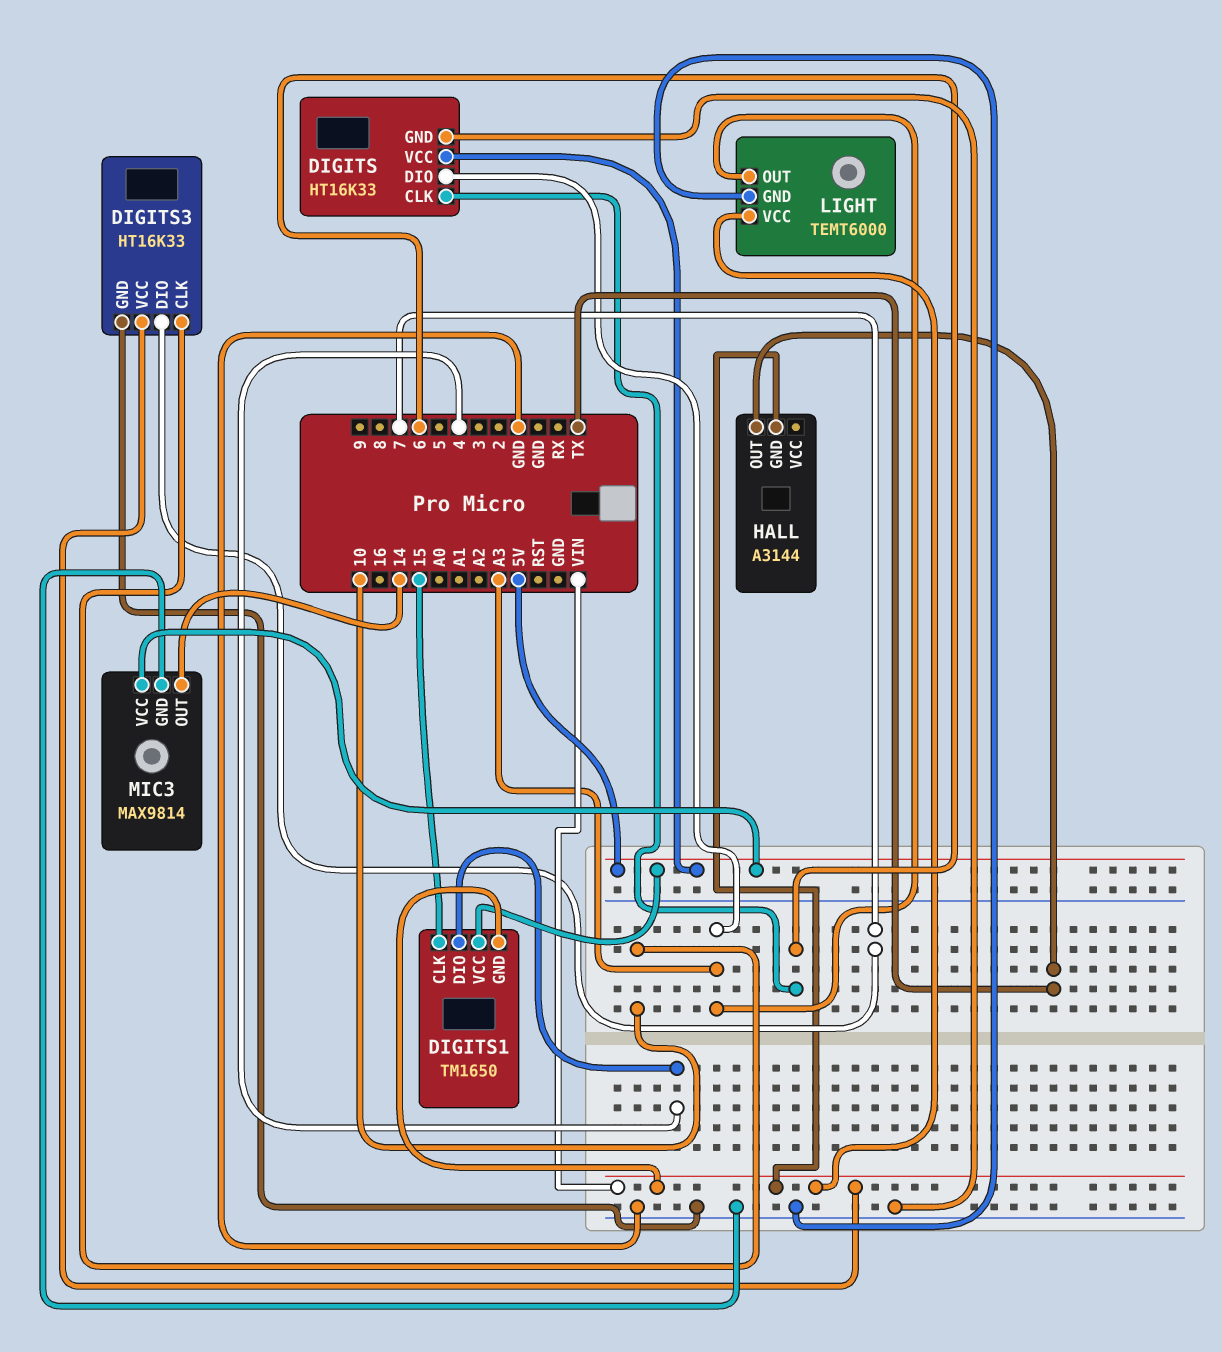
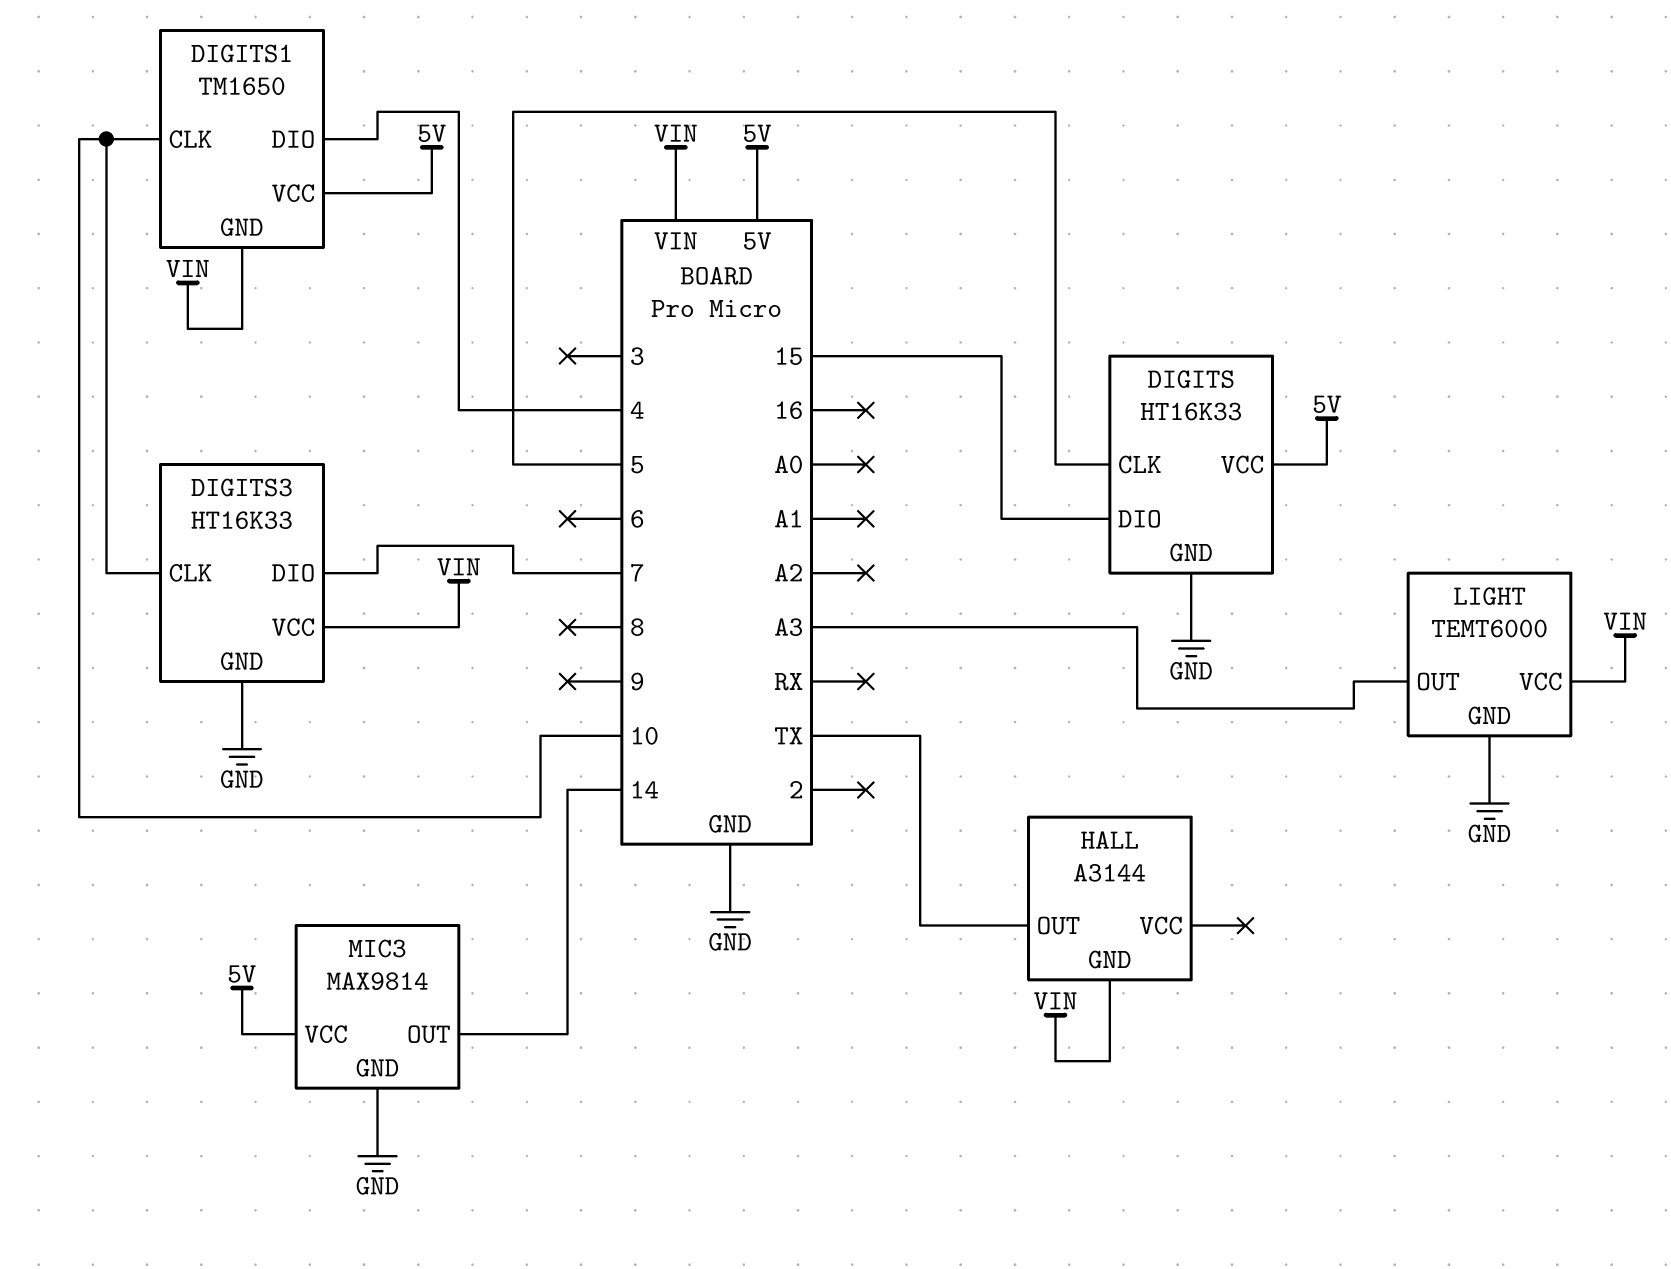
DIGITS pin CLK: 6 -> 5
DIGITS pin DIO: A3 -> 15
DIGITS1 pin CLK: 15 -> 10

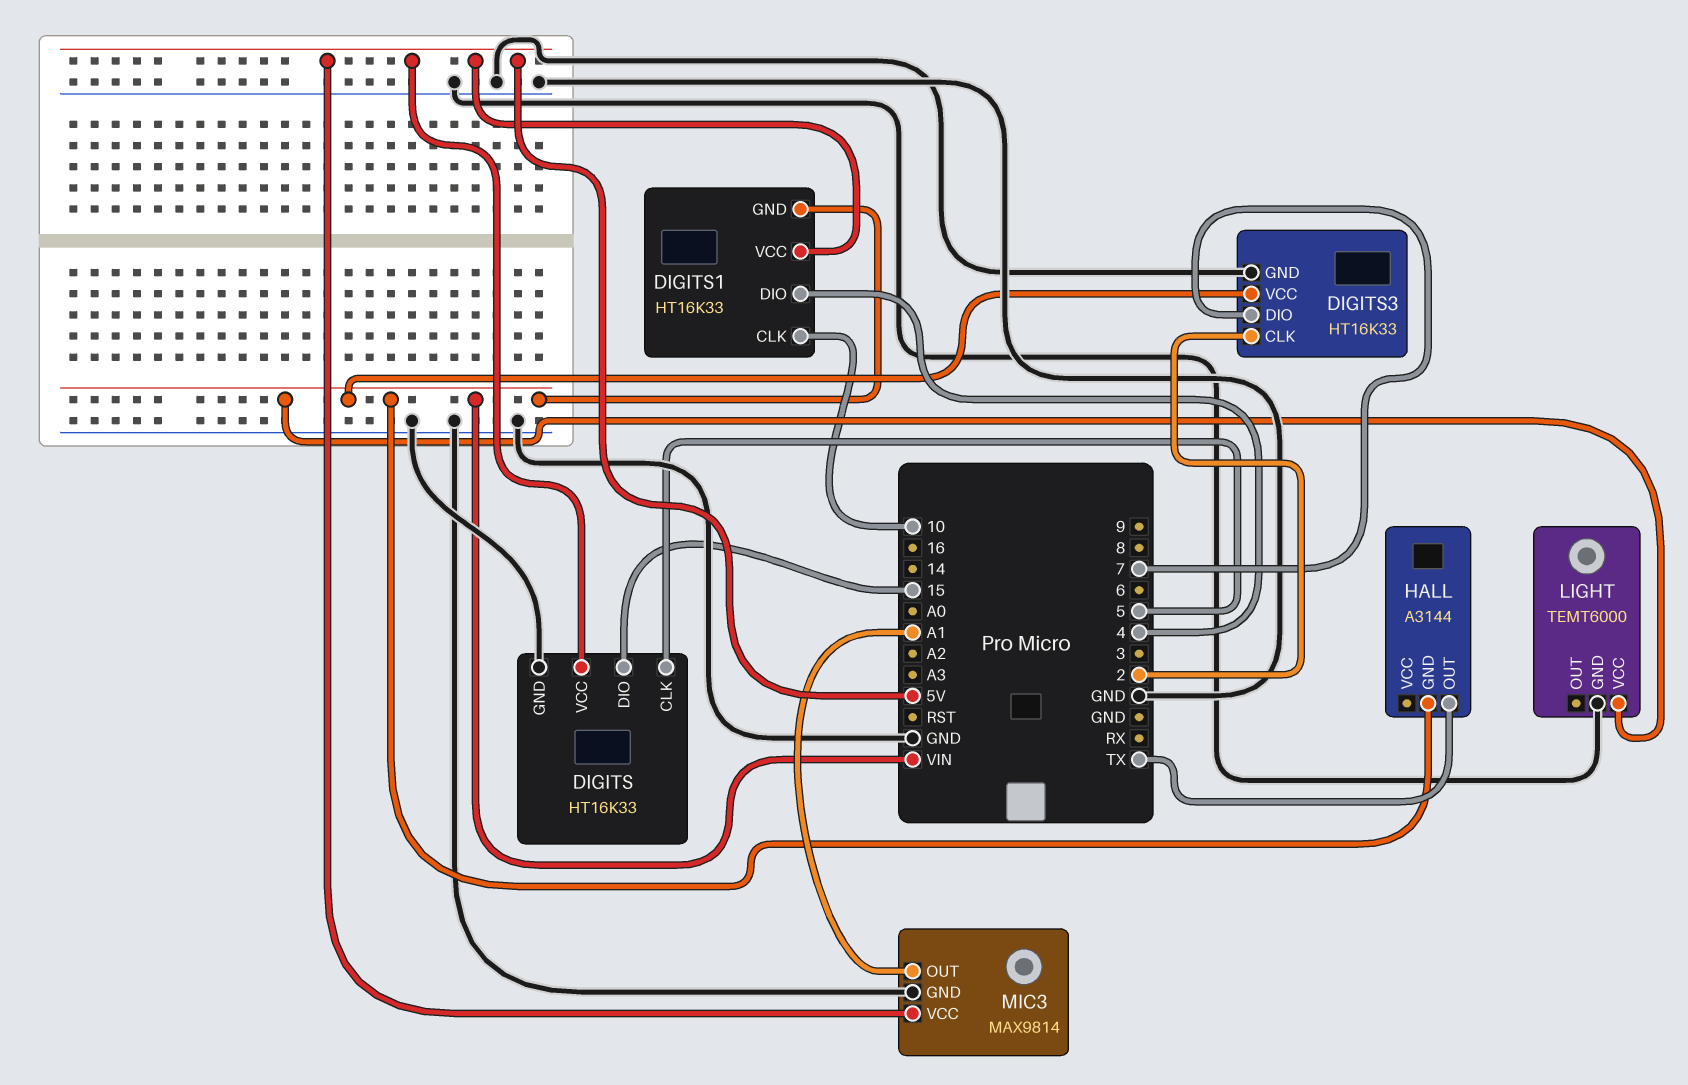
DIGITS1: TM1650 -> HT16K33
DIGITS3 pin CLK: 10 -> 2
LIGHT pin OUT: A3 -> none
MIC3 pin OUT: 14 -> A1

